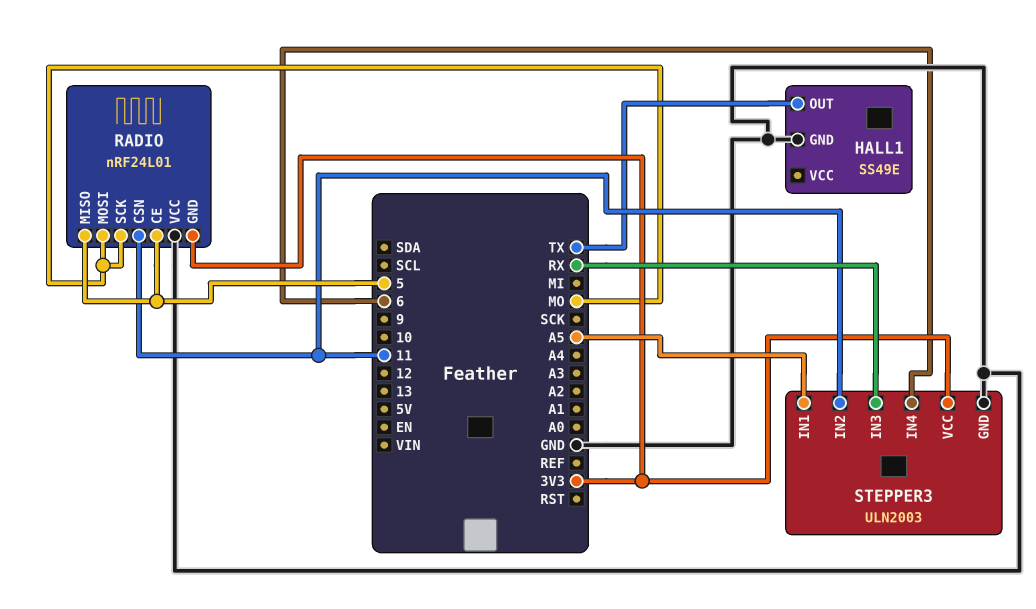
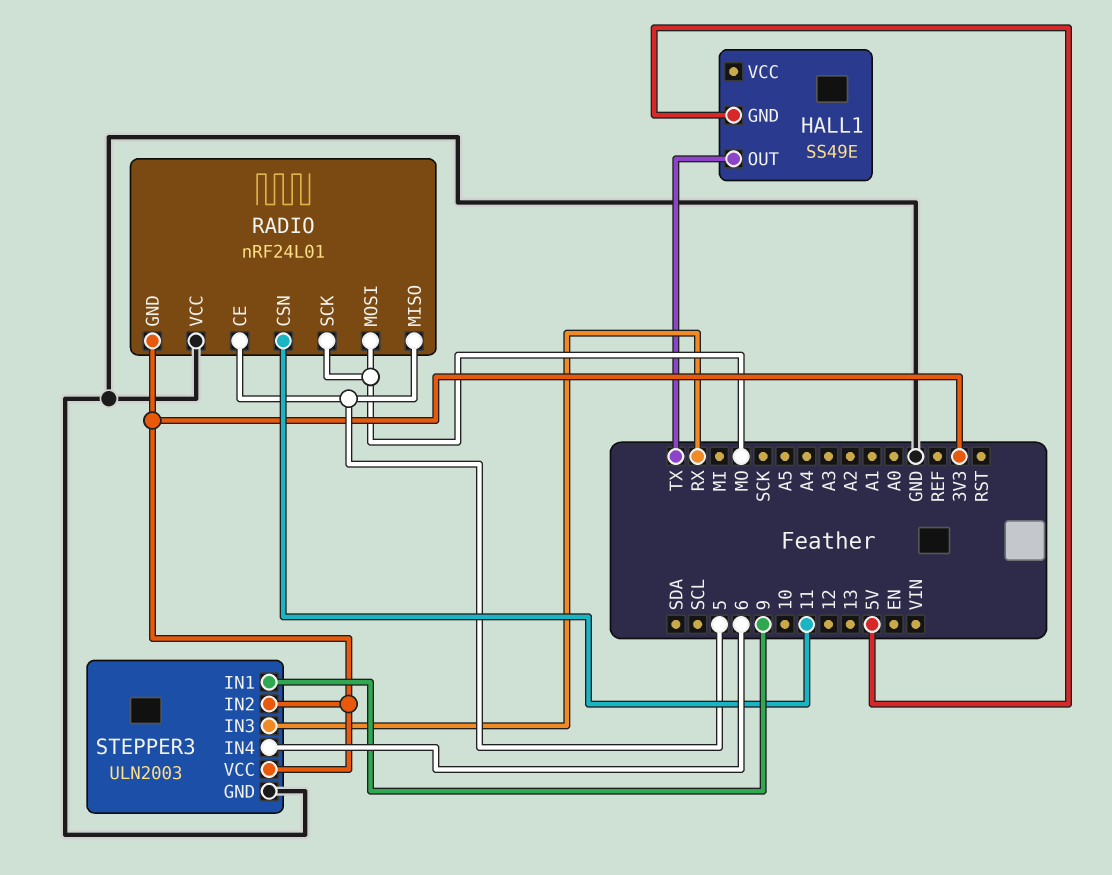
HALL1 pin GND: GND -> 5V
STEPPER3 pin IN1: A5 -> 9
STEPPER3 pin IN2: 11 -> 3V3

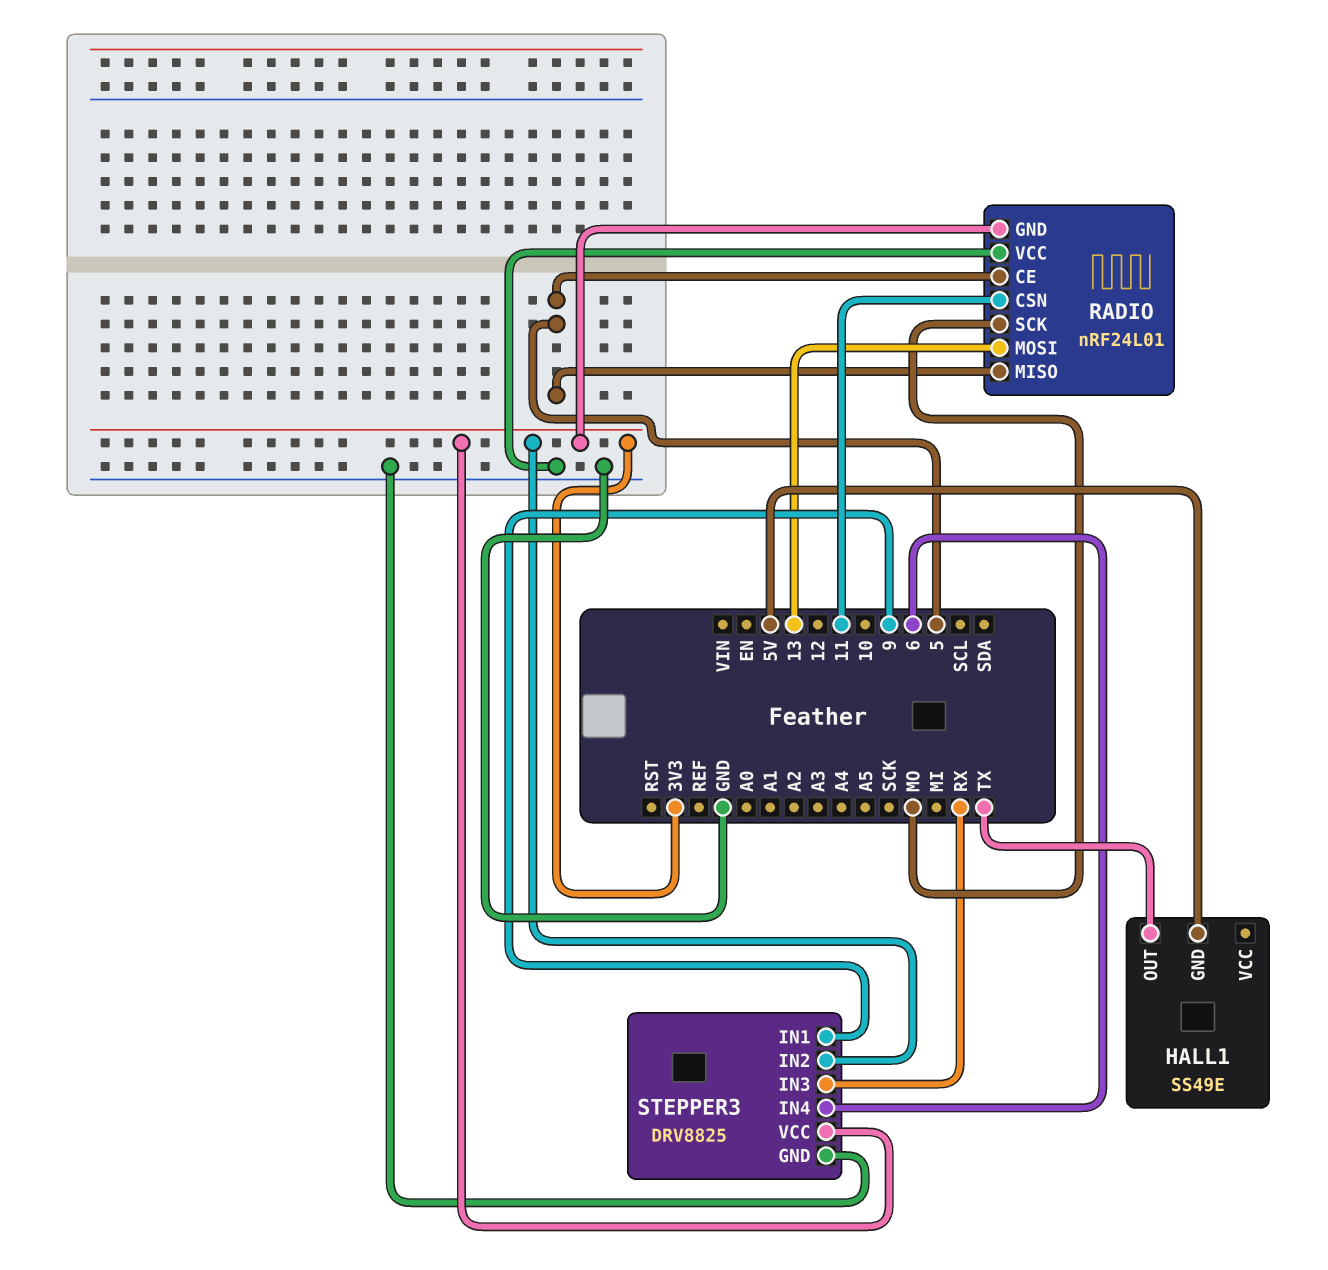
RADIO pin MOSI: MO -> 13
STEPPER3: ULN2003 -> DRV8825

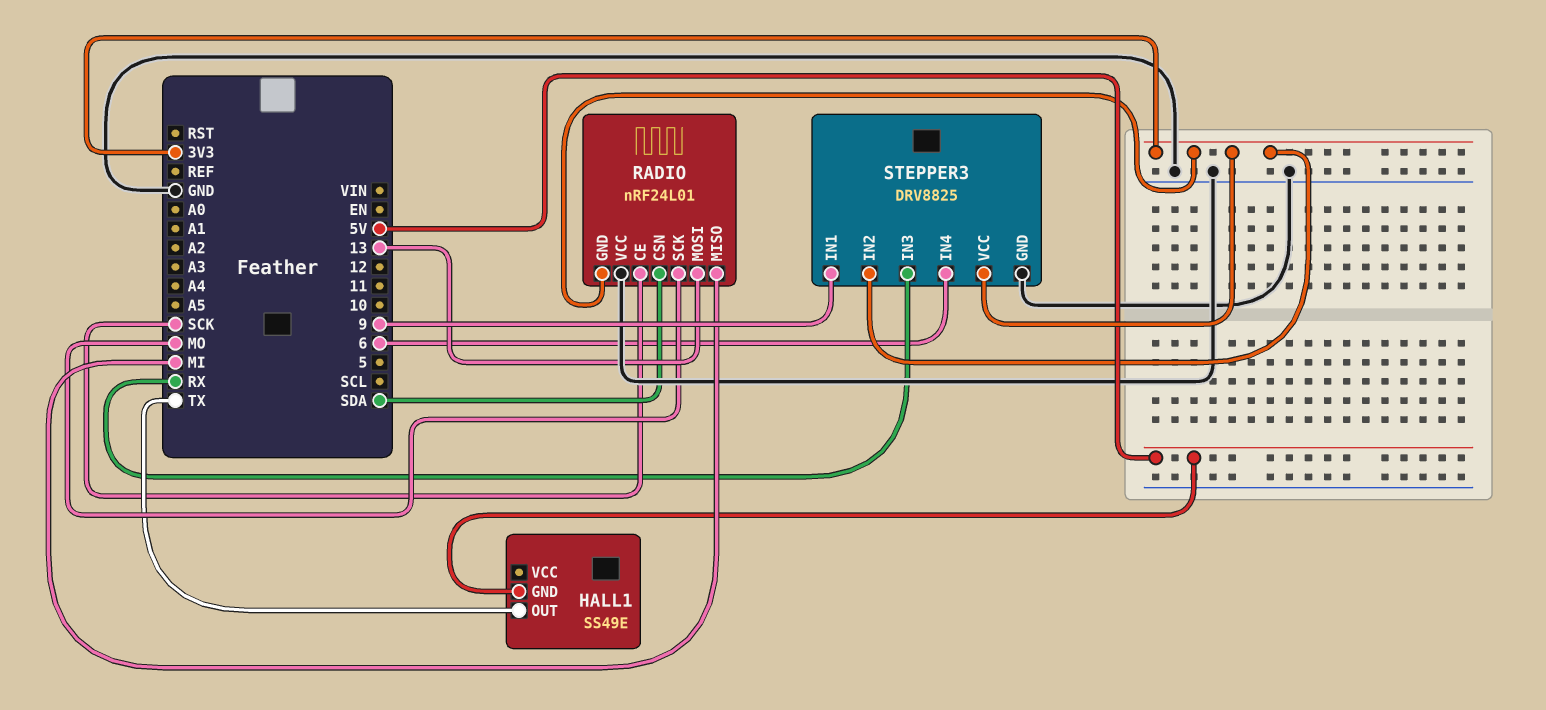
RADIO pin CE: 5 -> SCK
RADIO pin CSN: 11 -> SDA
RADIO pin MISO: 5 -> MI

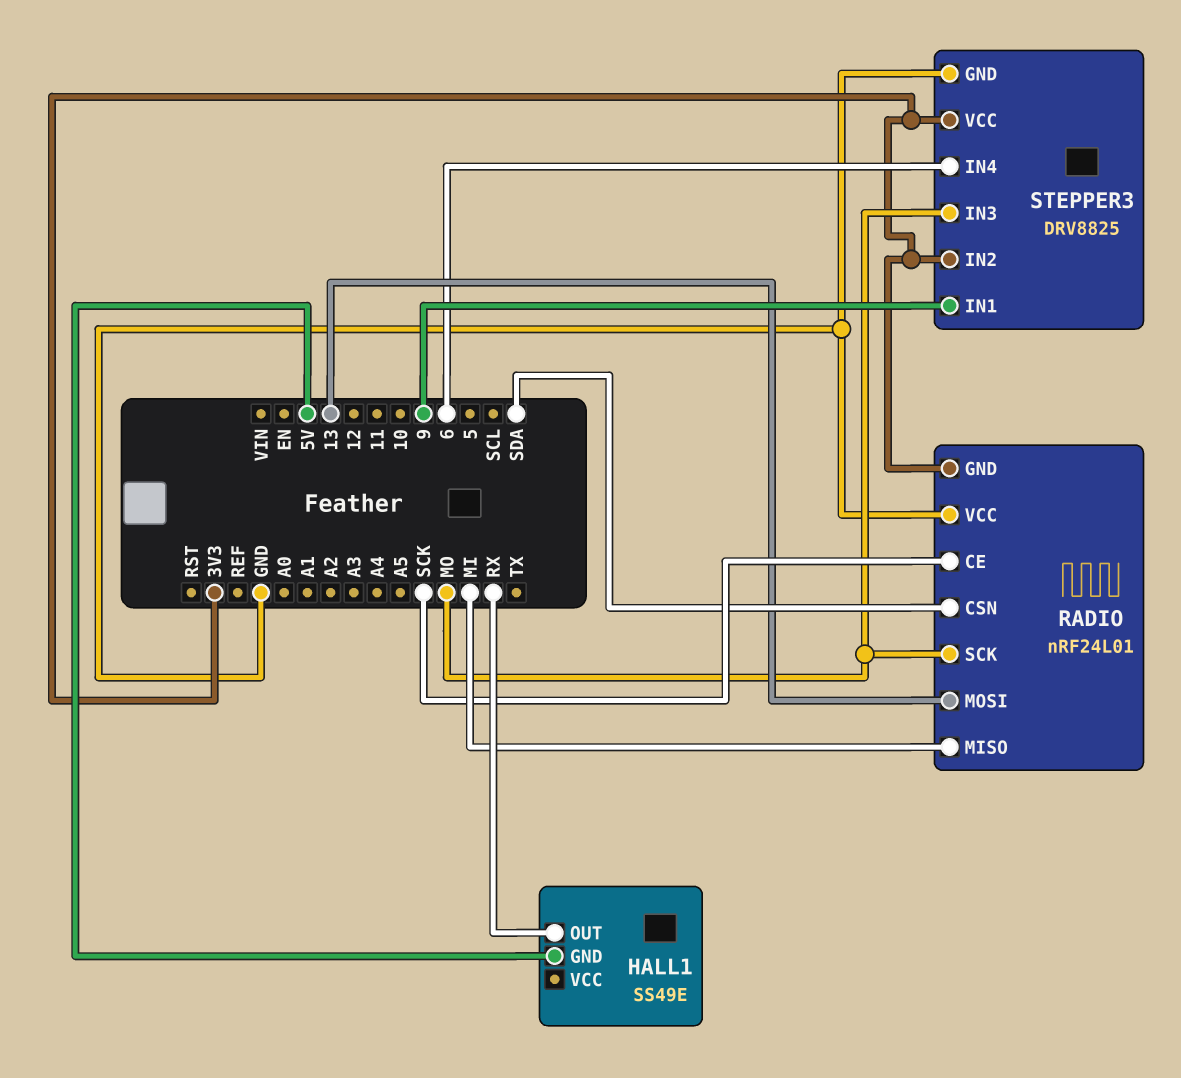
HALL1 pin OUT: TX -> RX
STEPPER3 pin IN3: RX -> MO

